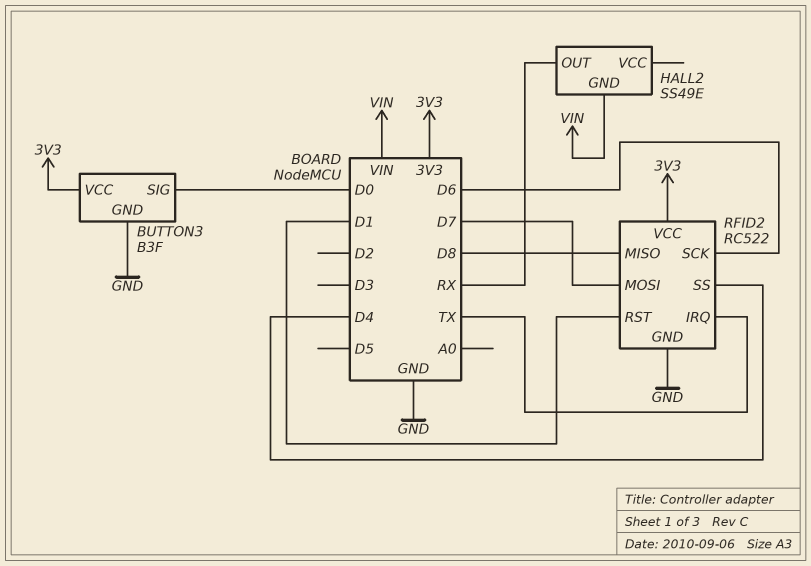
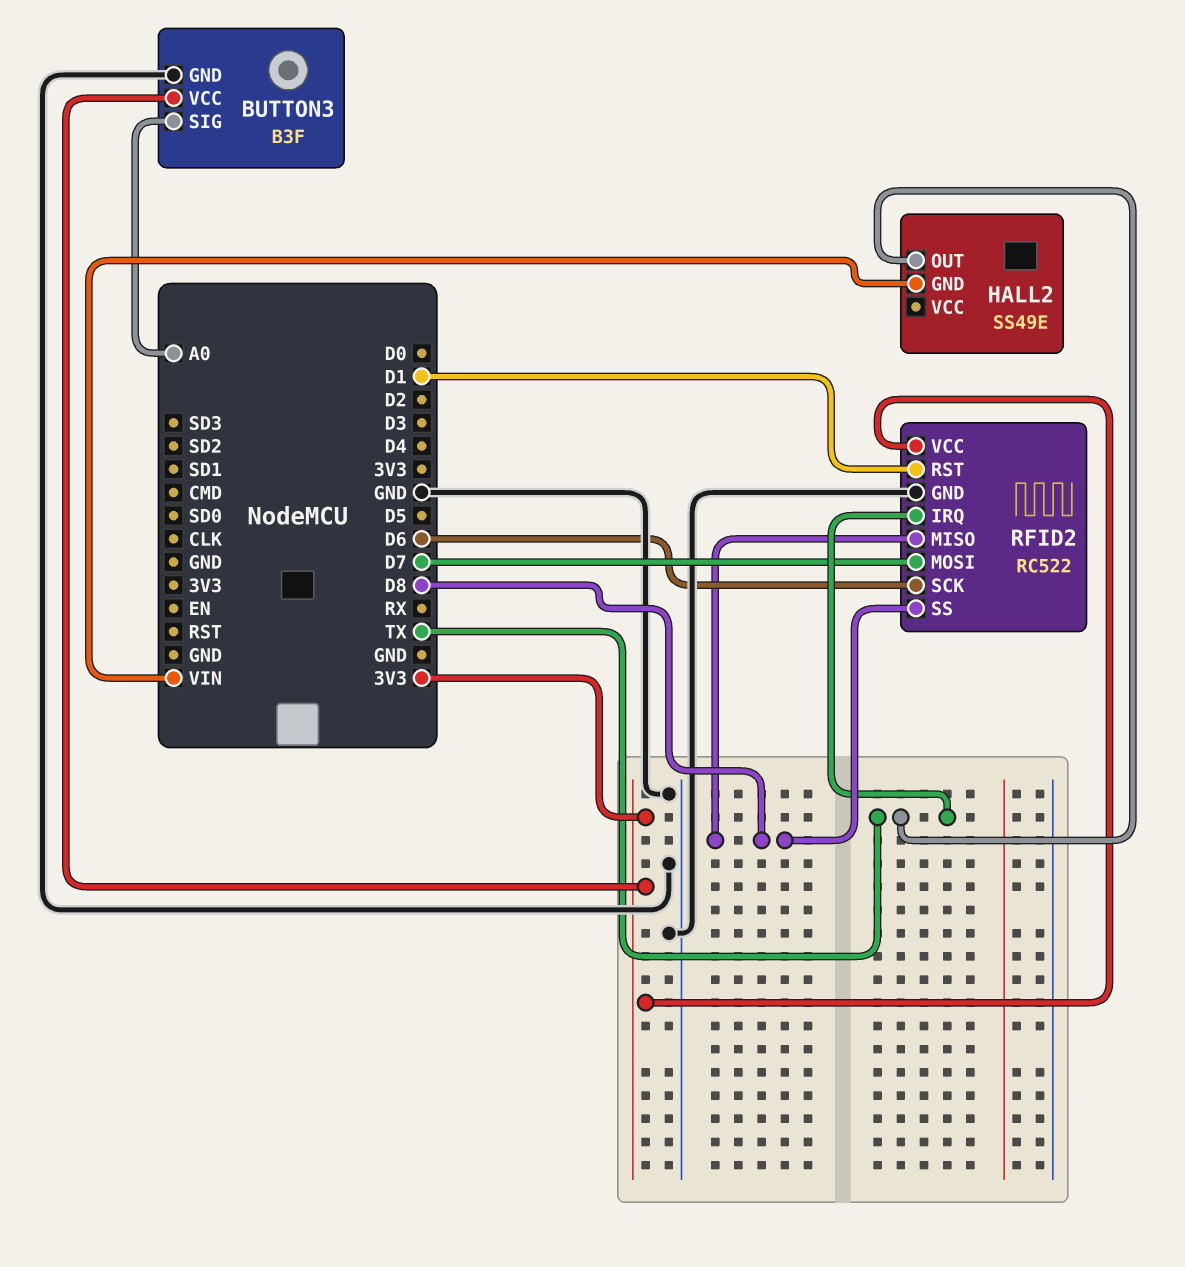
BUTTON3 pin SIG: D0 -> A0
HALL2 pin OUT: RX -> TX
RFID2 pin SS: D4 -> D8

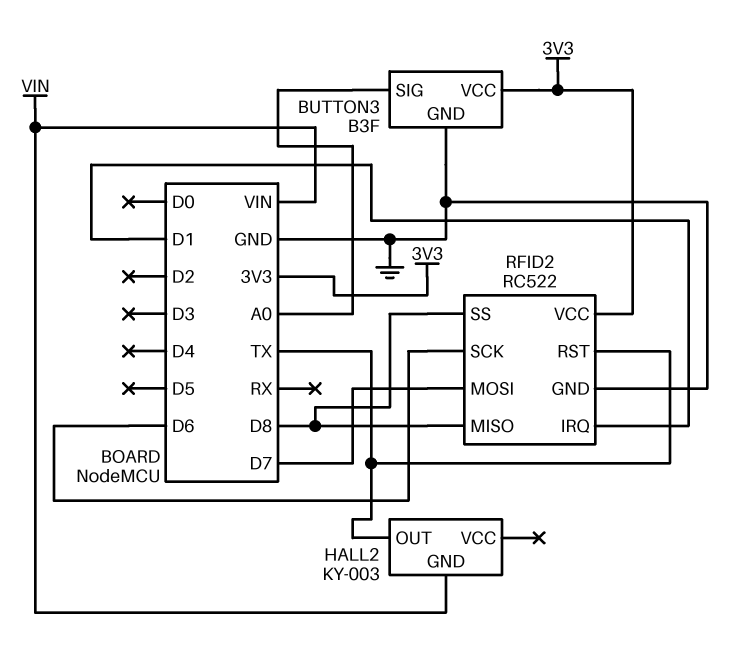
HALL2: SS49E -> KY-003
RFID2 pin IRQ: TX -> D1
RFID2 pin RST: D1 -> TX

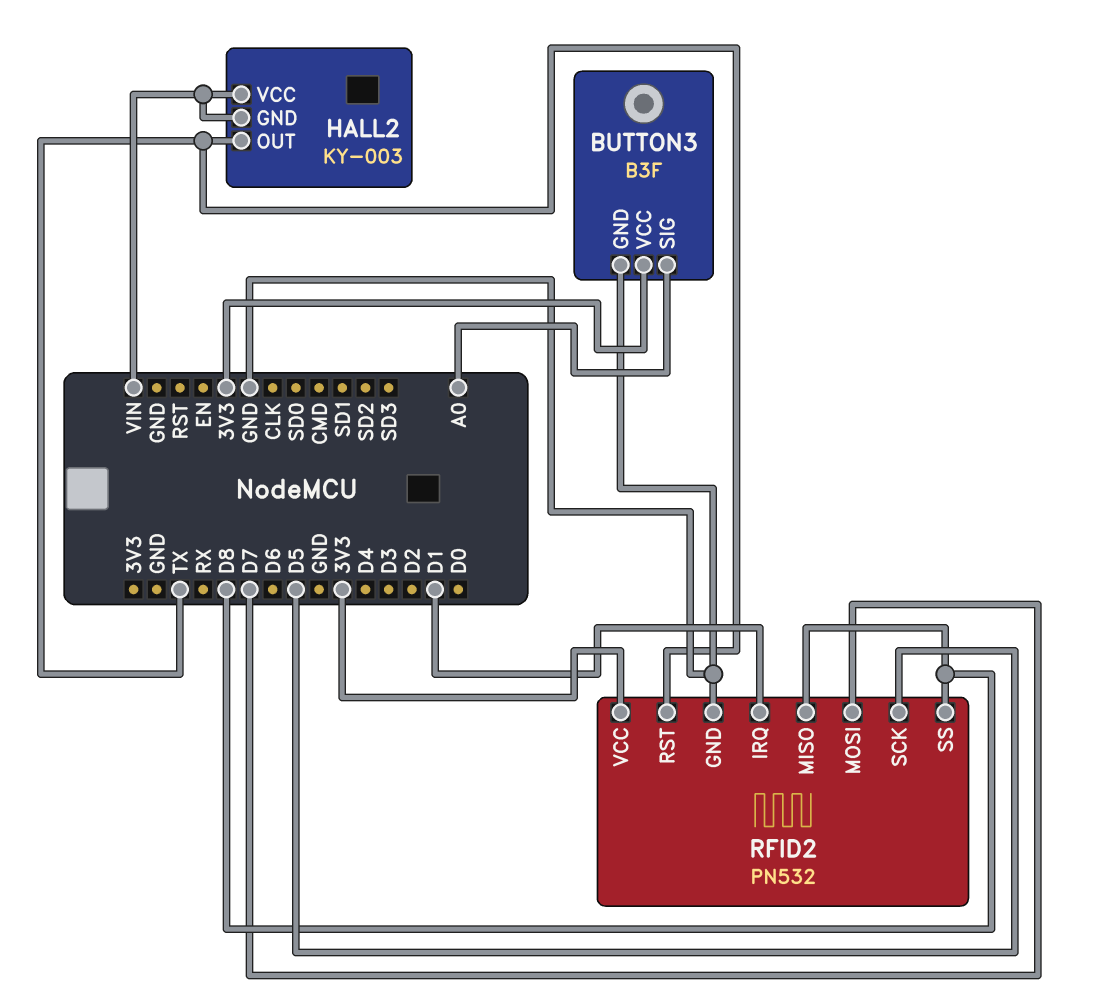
HALL2 pin VCC: none -> VIN
RFID2: RC522 -> PN532
RFID2 pin SCK: D6 -> D5

